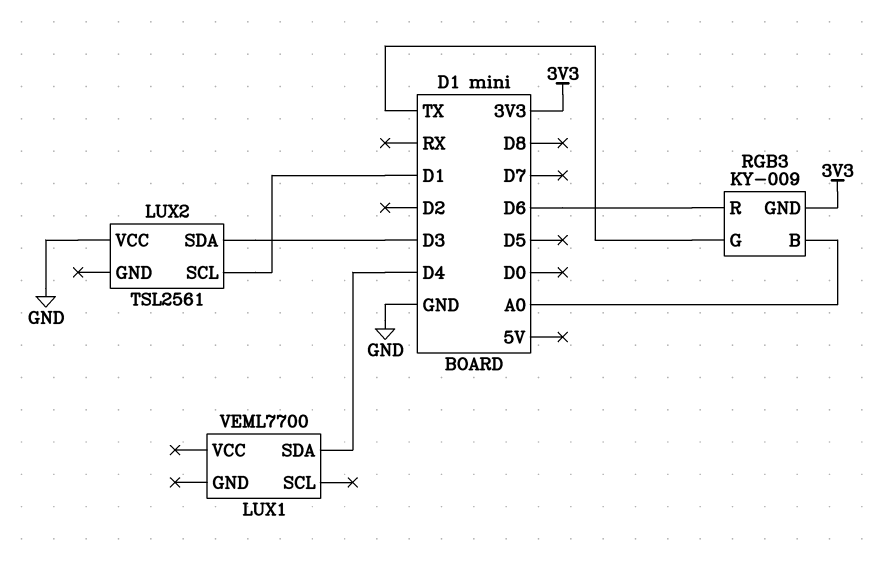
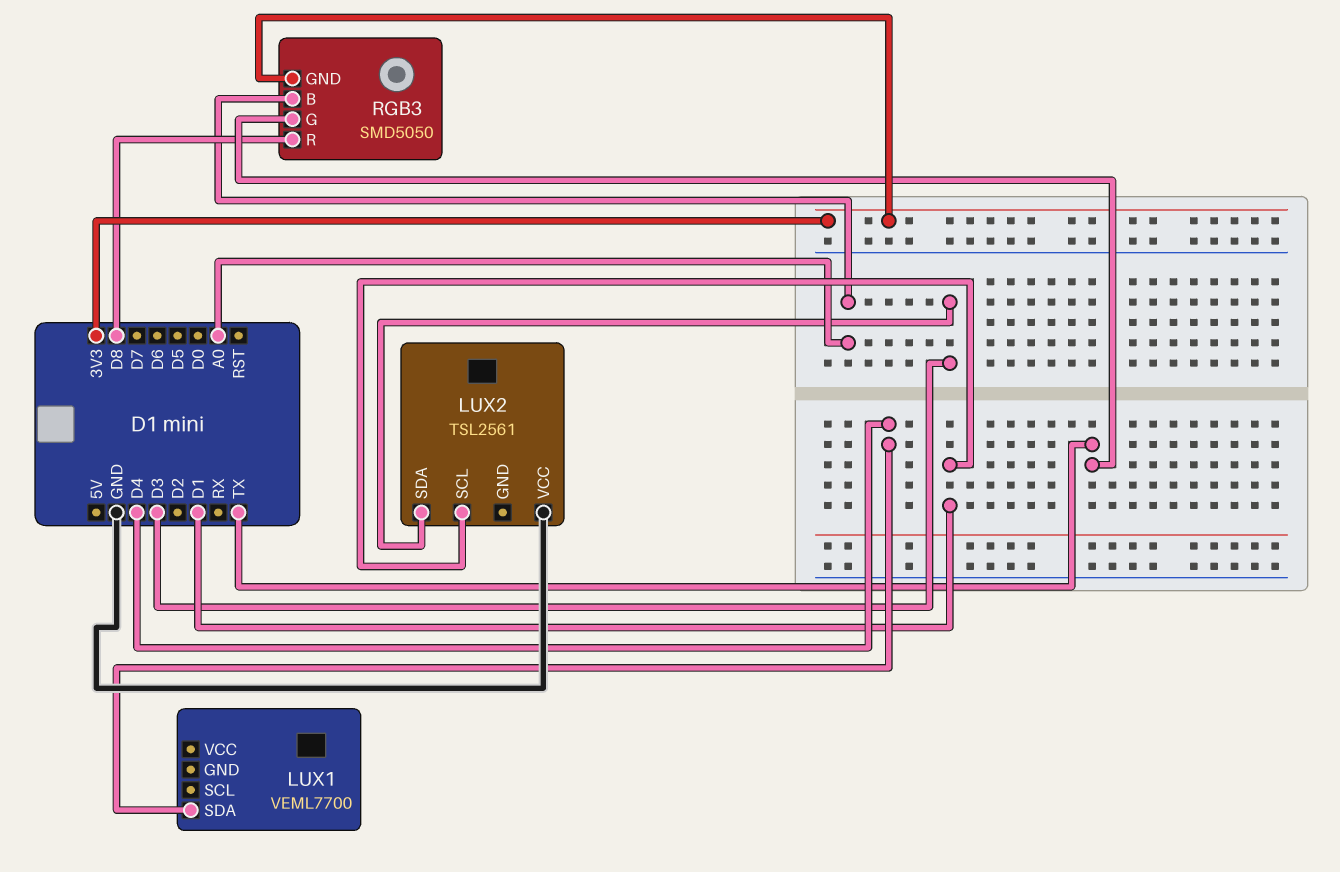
RGB3: KY-009 -> SMD5050
RGB3 pin R: D6 -> D8

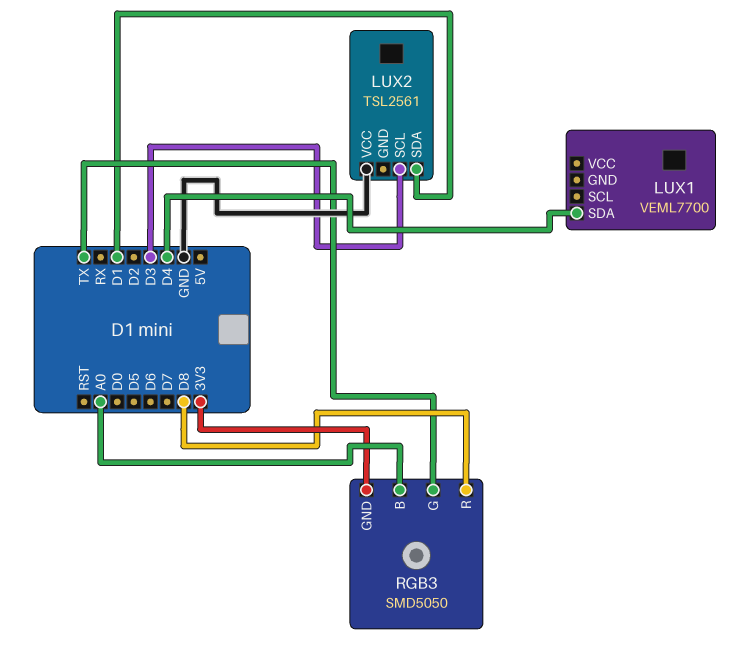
LUX2 pin SCL: D1 -> D3
LUX2 pin SDA: D3 -> D1

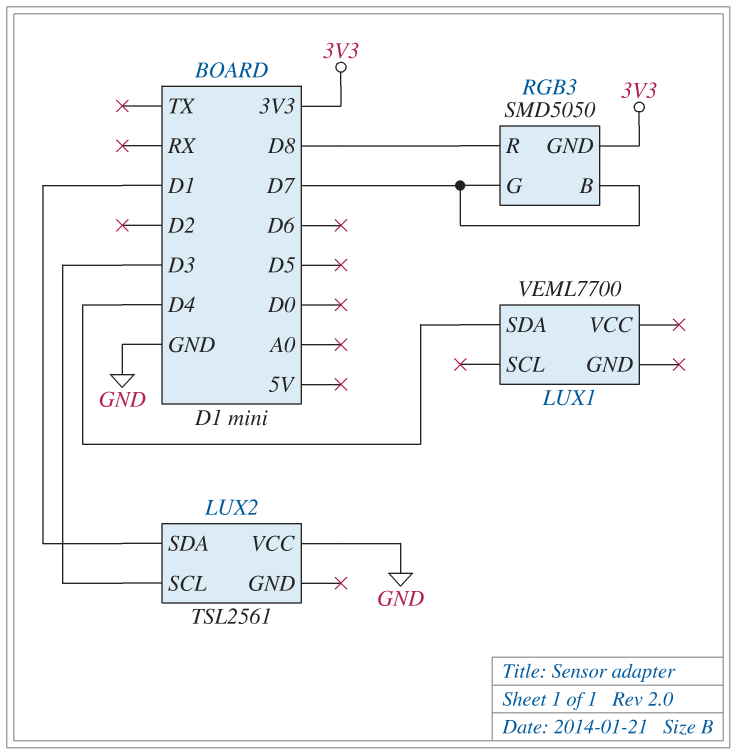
RGB3 pin B: A0 -> D7
RGB3 pin G: TX -> D7

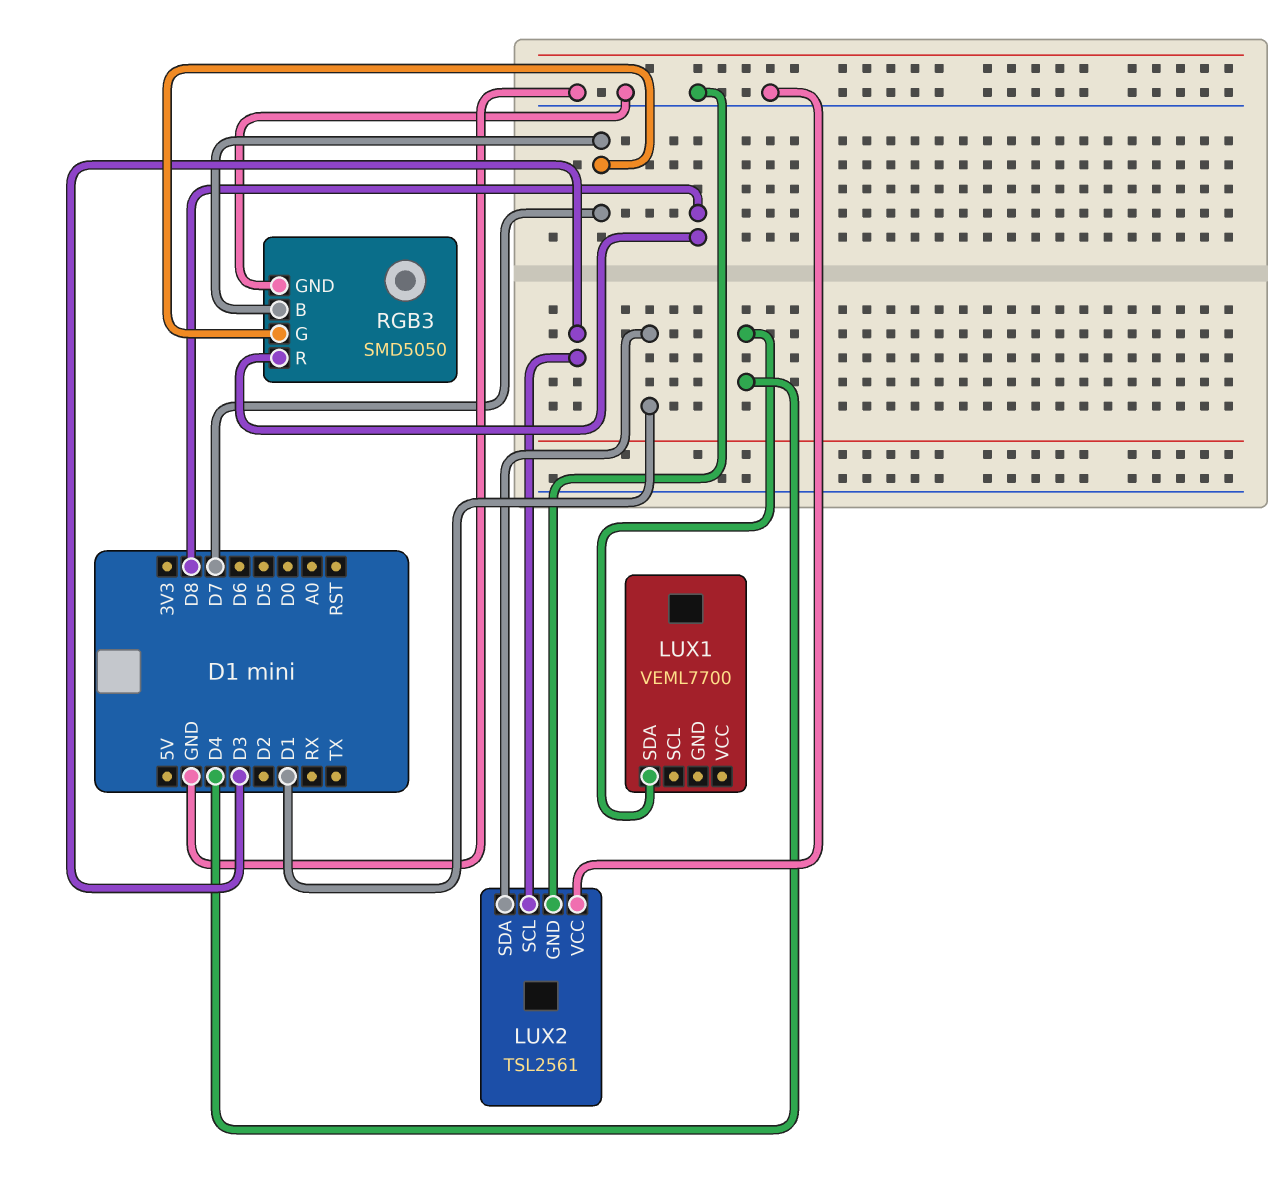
LUX2 pin GND: none -> GND
RGB3 pin GND: 3V3 -> GND

